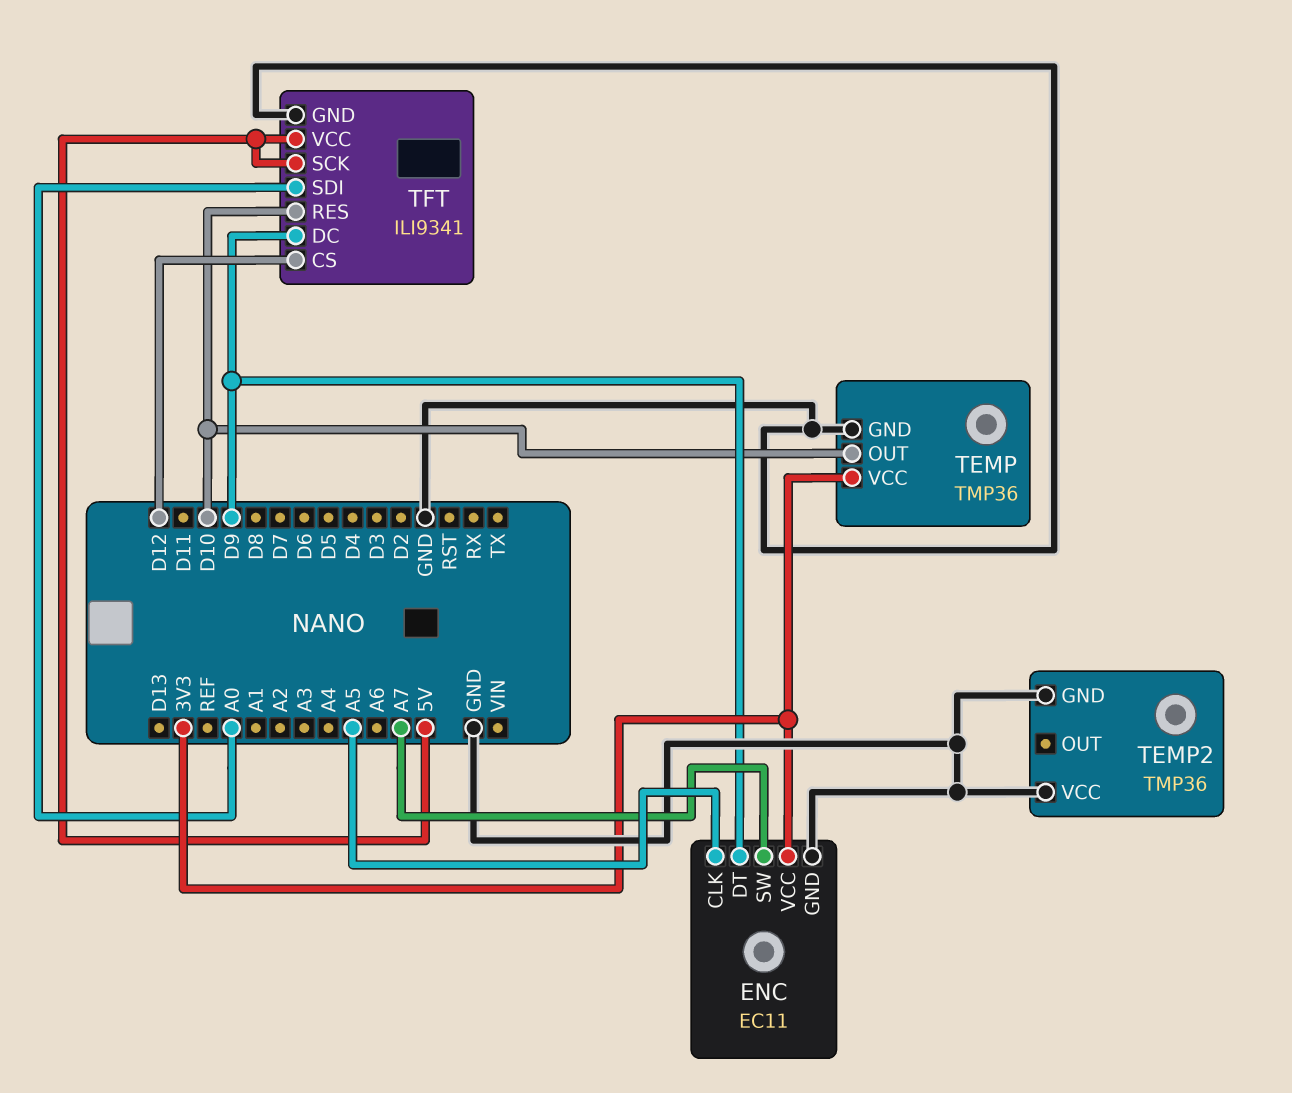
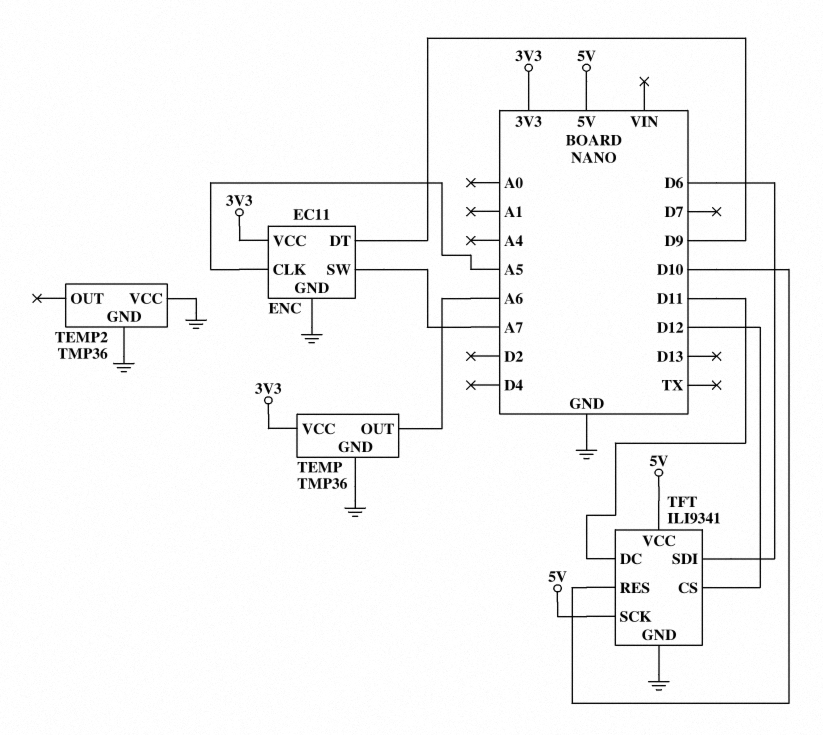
TEMP pin OUT: D10 -> A6
TFT pin DC: D9 -> D11
TFT pin SDI: A0 -> D6

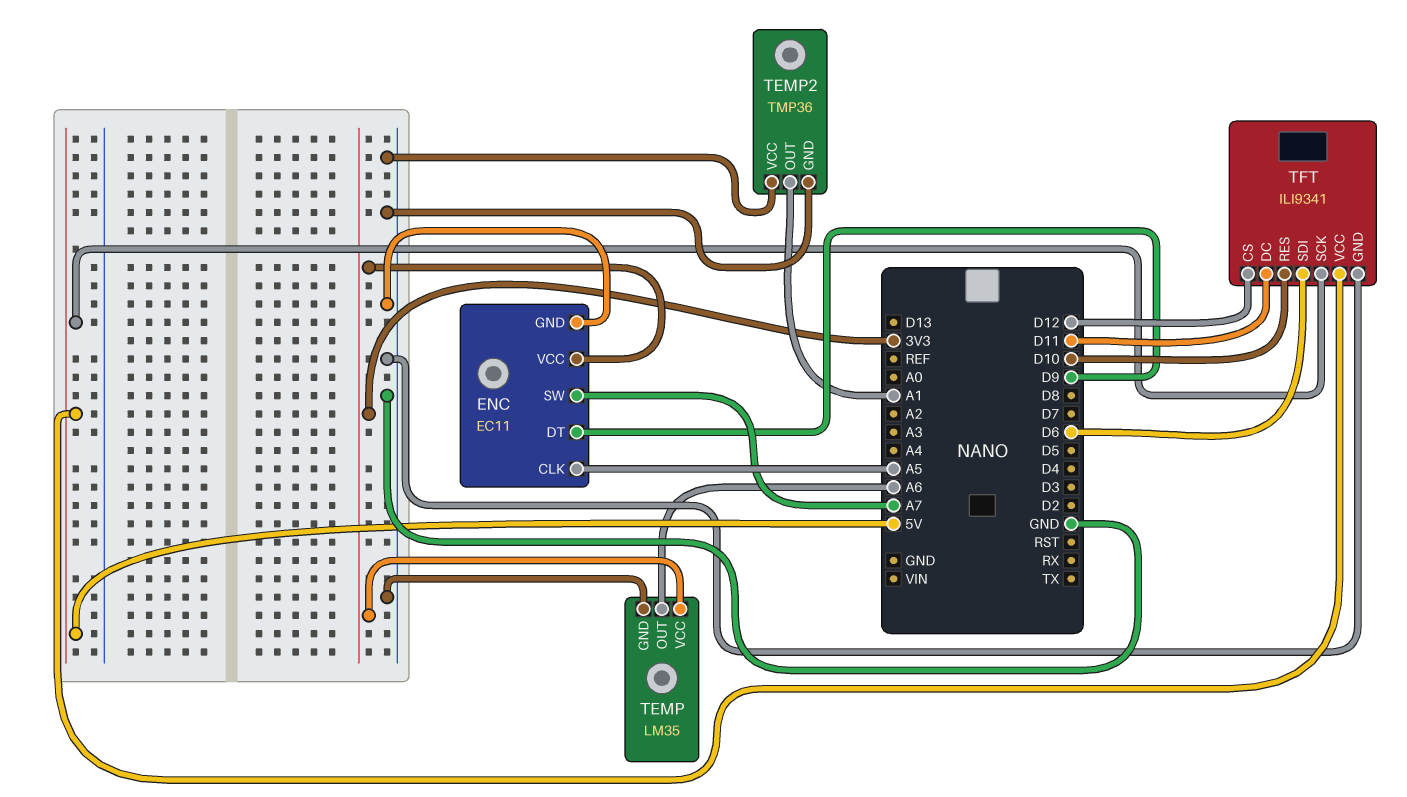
TEMP: TMP36 -> LM35
TEMP2 pin OUT: none -> A1

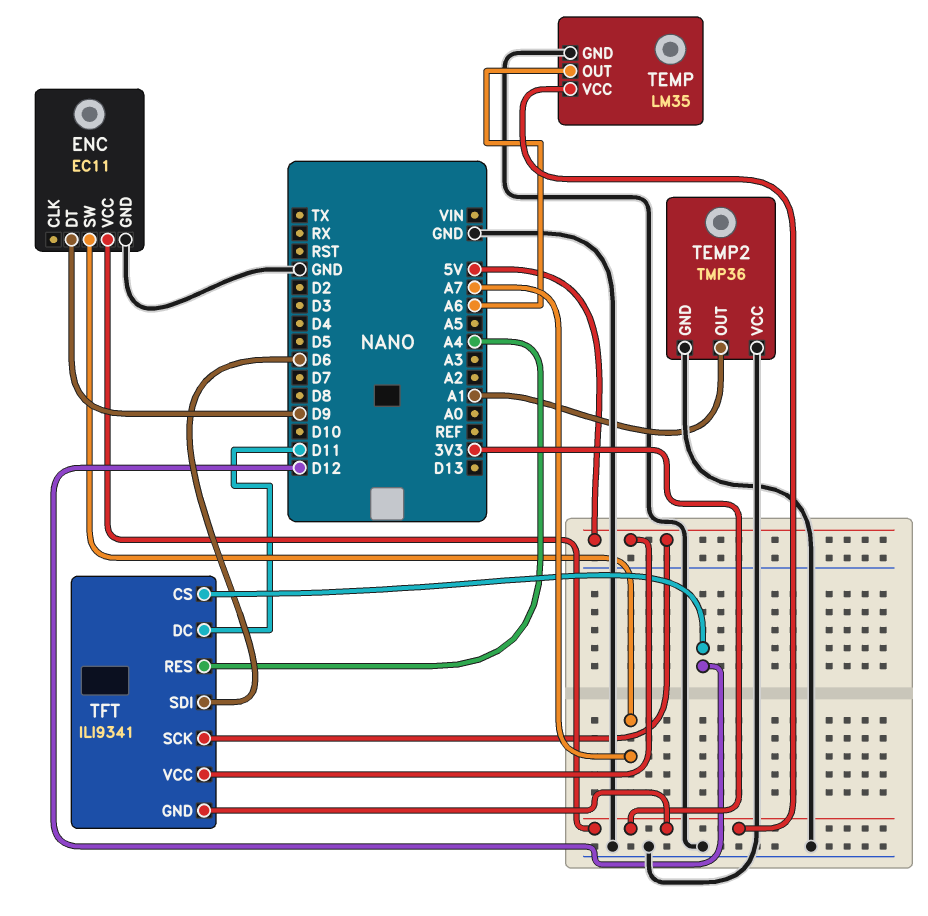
ENC pin CLK: A5 -> none
TFT pin GND: GND -> 3V3
TFT pin RES: D10 -> A4

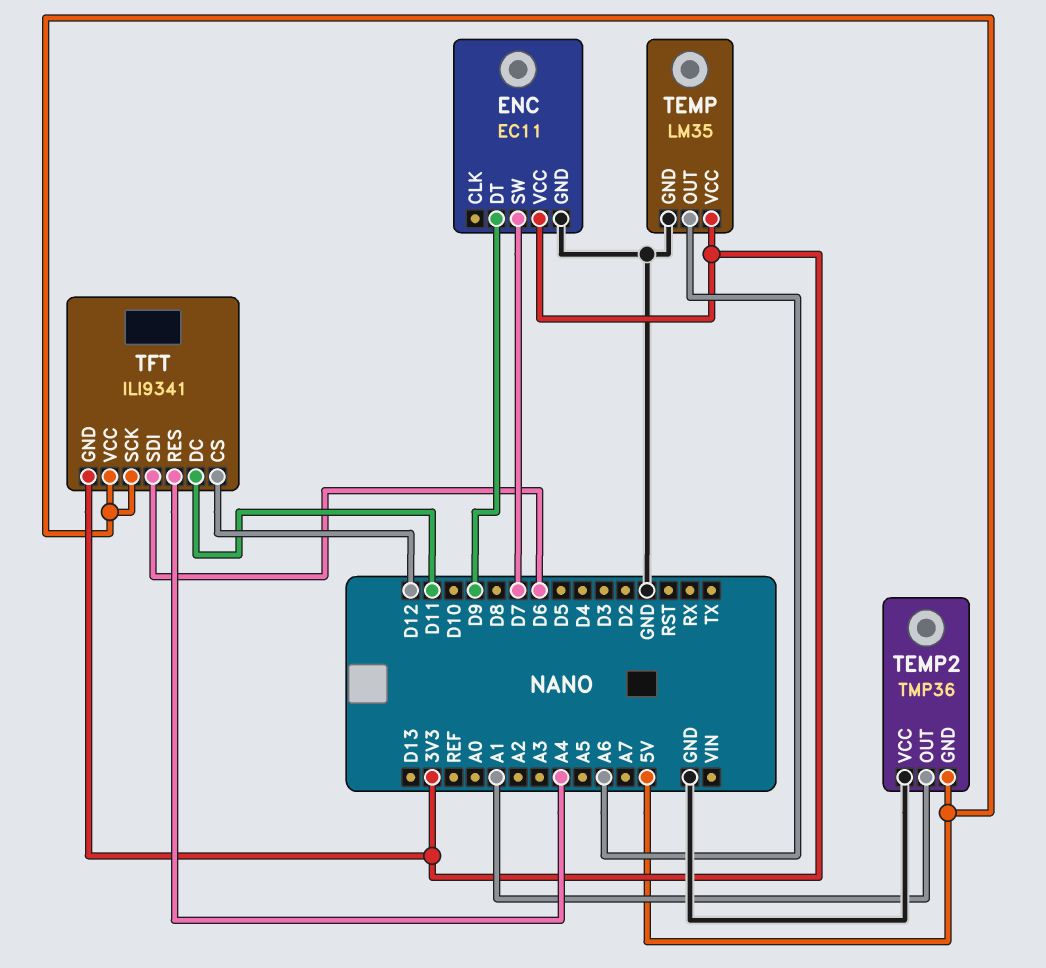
ENC pin SW: A7 -> D7
TEMP2 pin GND: GND -> 5V

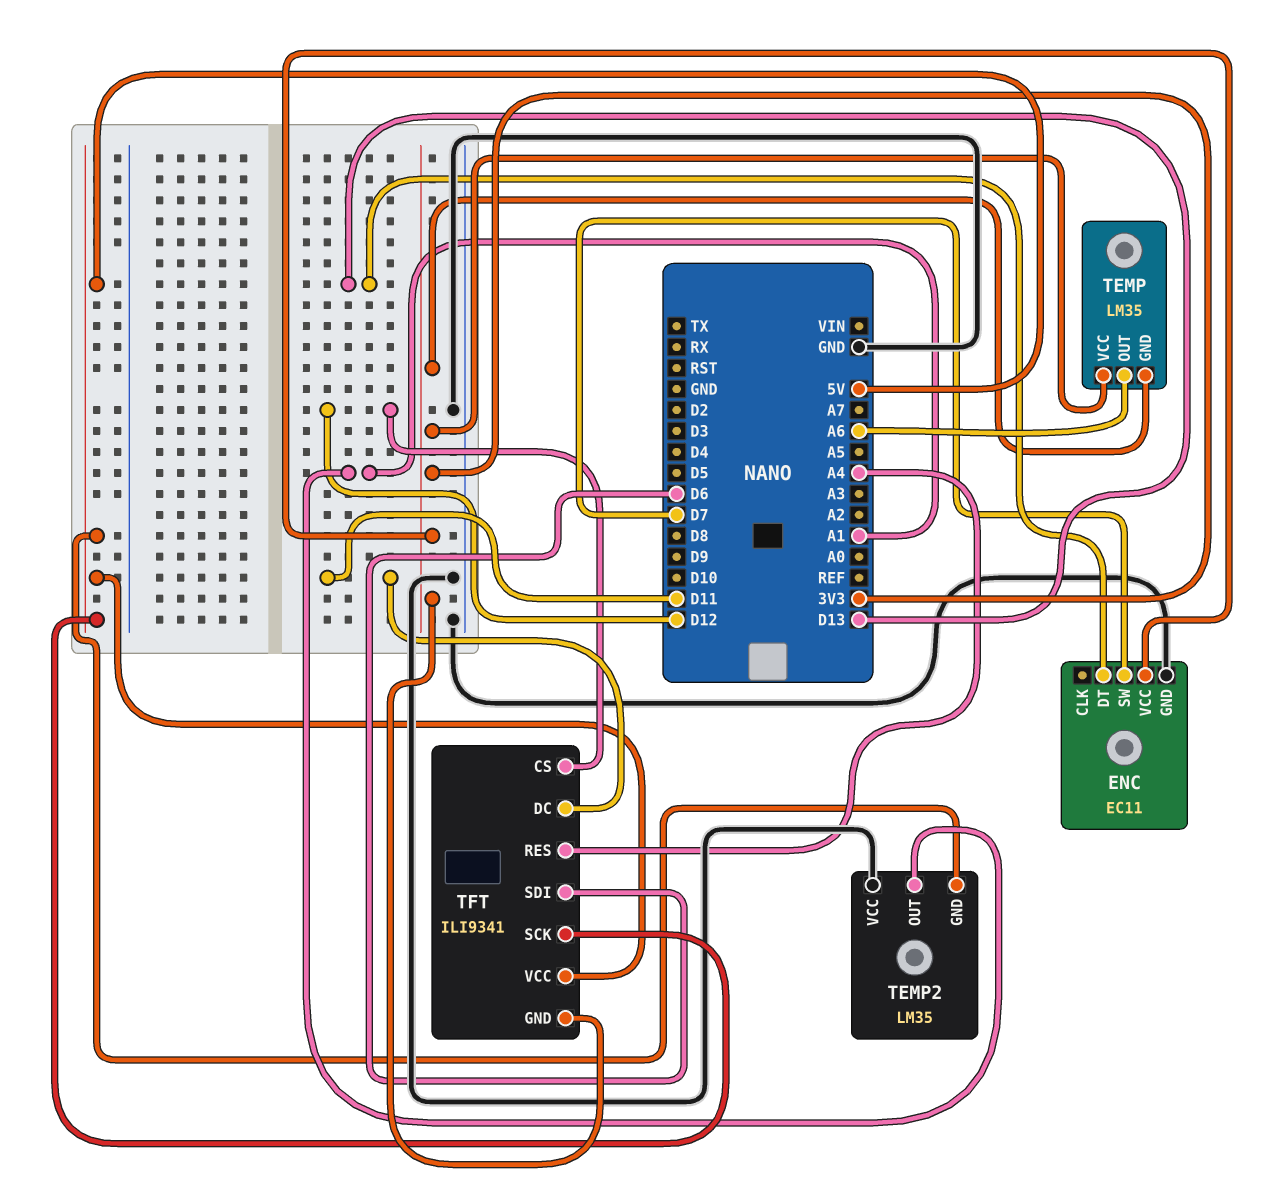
ENC pin DT: D9 -> D13
TEMP pin GND: GND -> 3V3
TEMP2: TMP36 -> LM35

